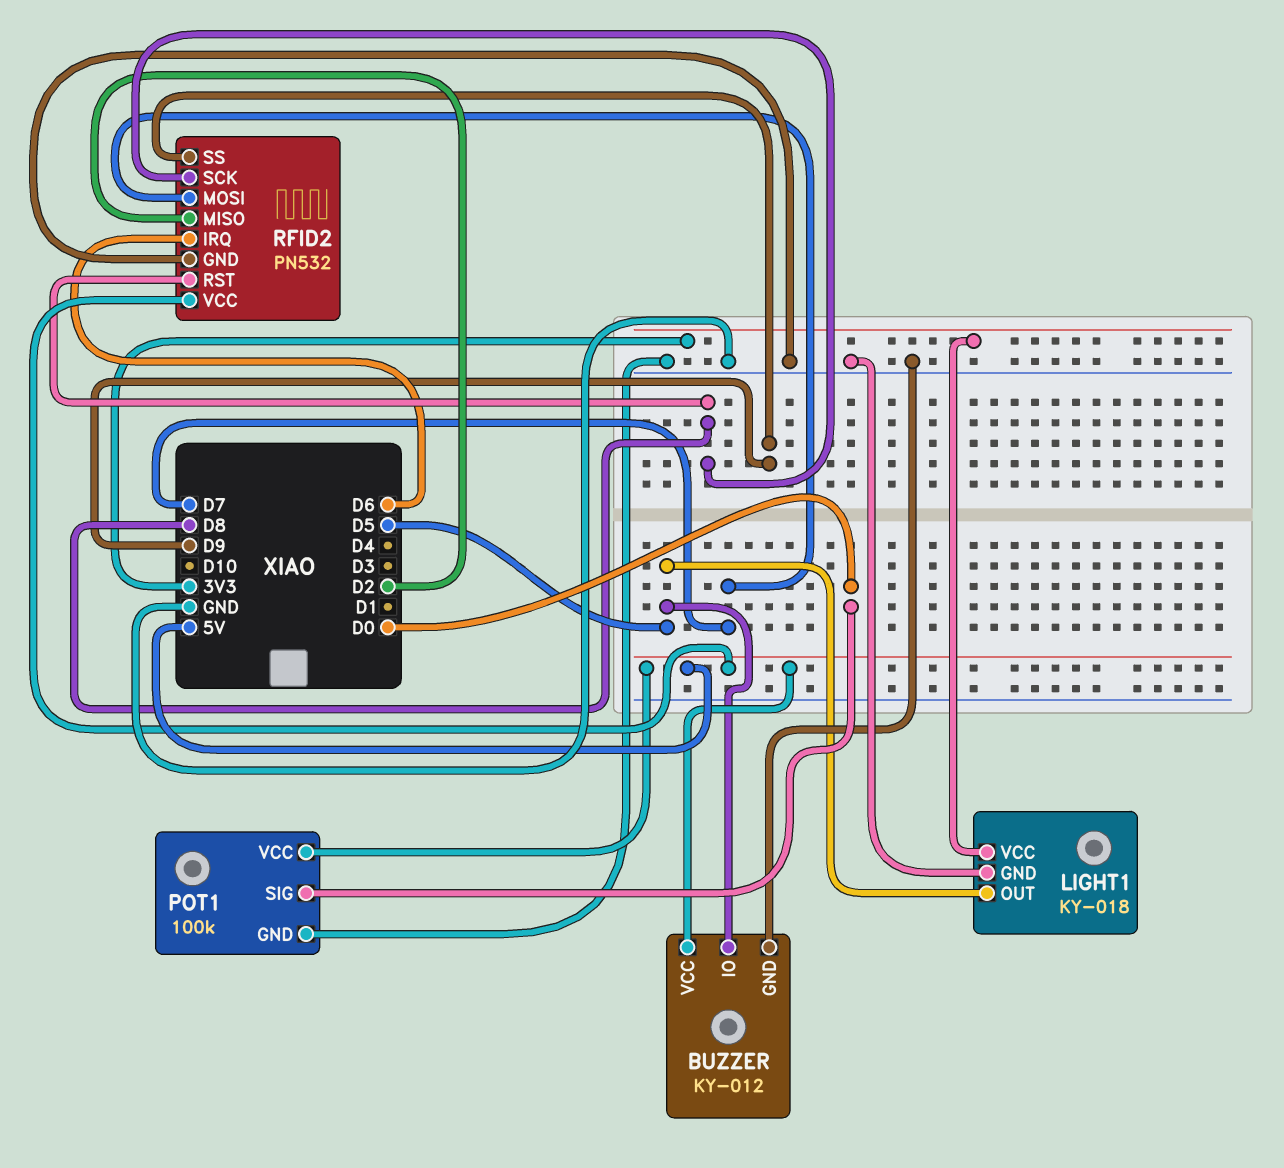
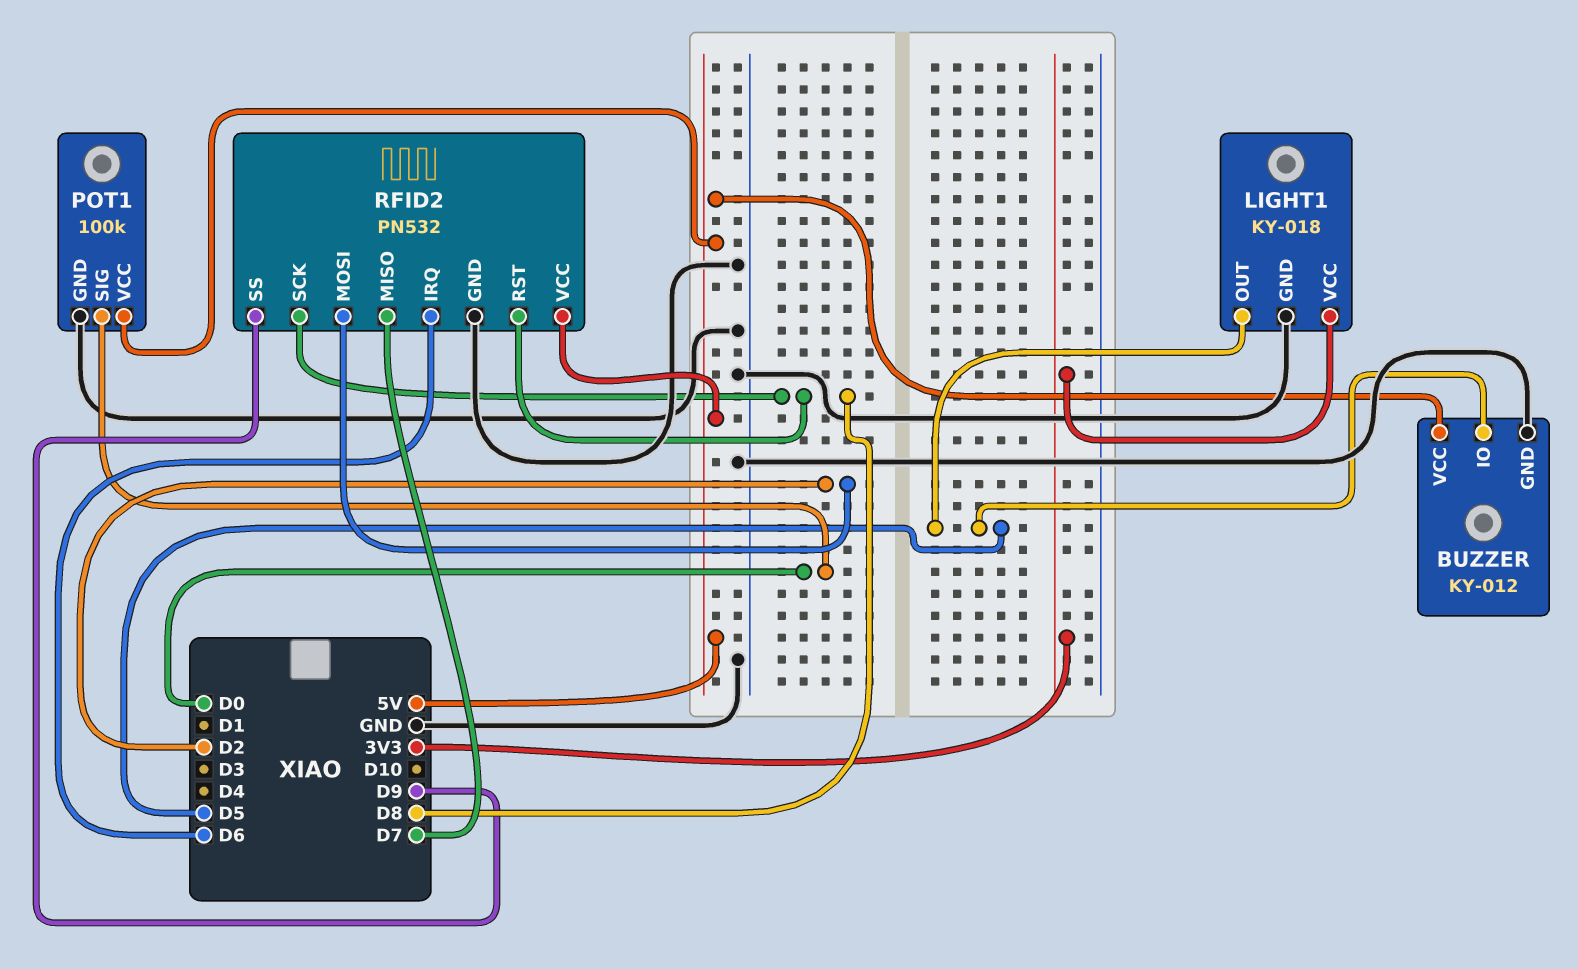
RFID2 pin MISO: D2 -> D7
RFID2 pin MOSI: D7 -> D2

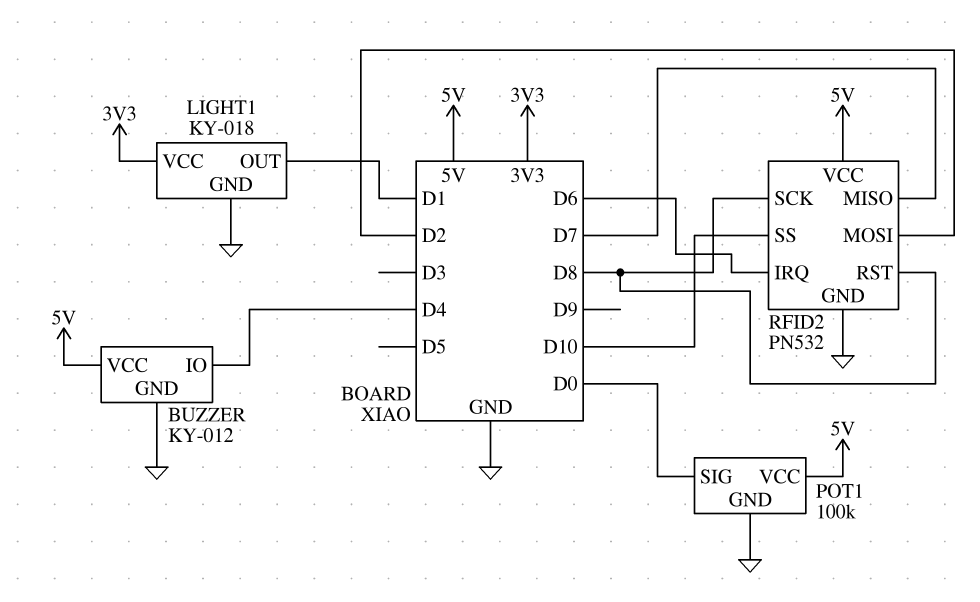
BUZZER pin IO: D5 -> D4
LIGHT1 pin OUT: D5 -> D1
RFID2 pin SS: D9 -> D10

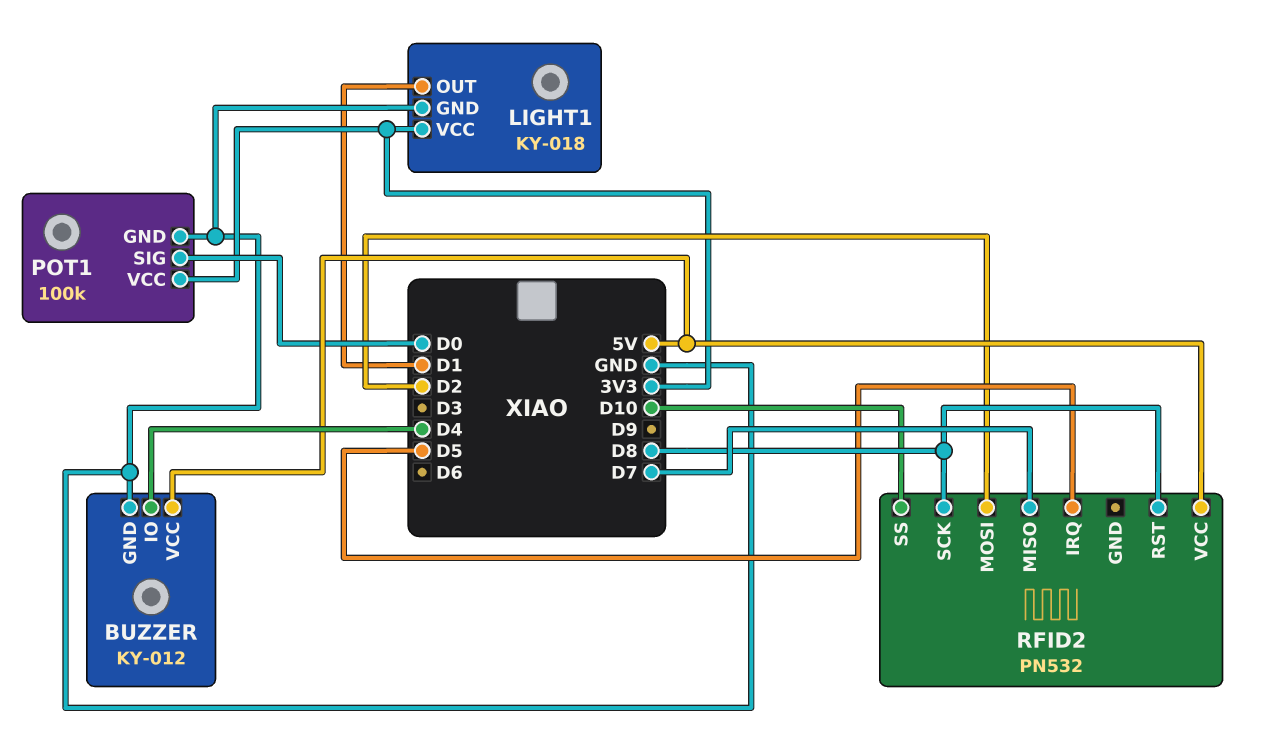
POT1 pin VCC: 5V -> 3V3
RFID2 pin GND: GND -> none
RFID2 pin IRQ: D6 -> D5

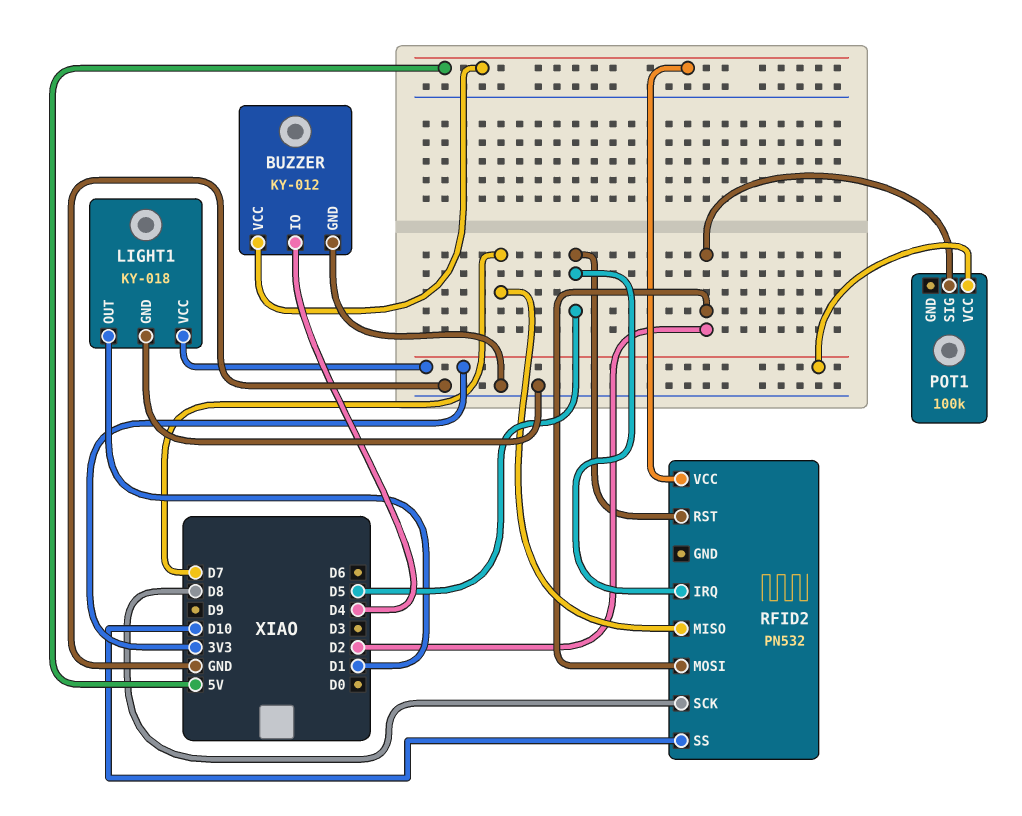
POT1 pin GND: GND -> none
POT1 pin SIG: D0 -> D2
RFID2 pin RST: D8 -> D5

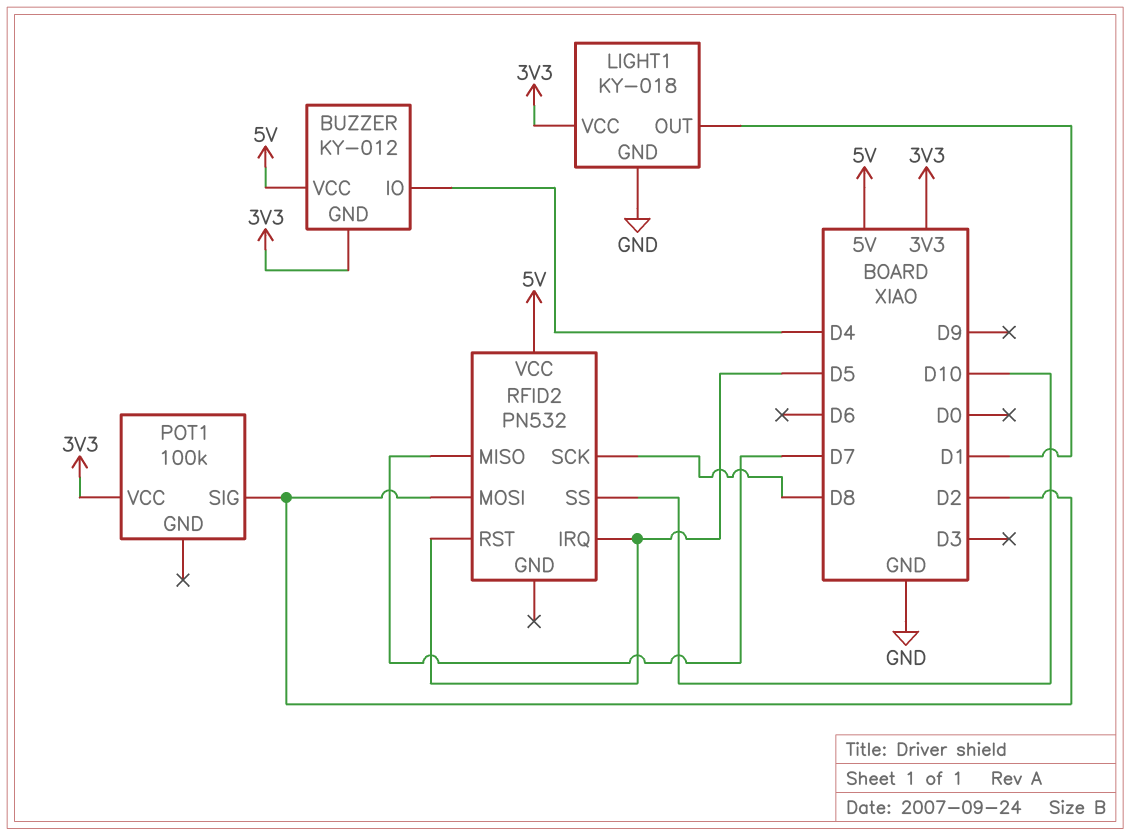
BUZZER pin GND: GND -> 3V3

